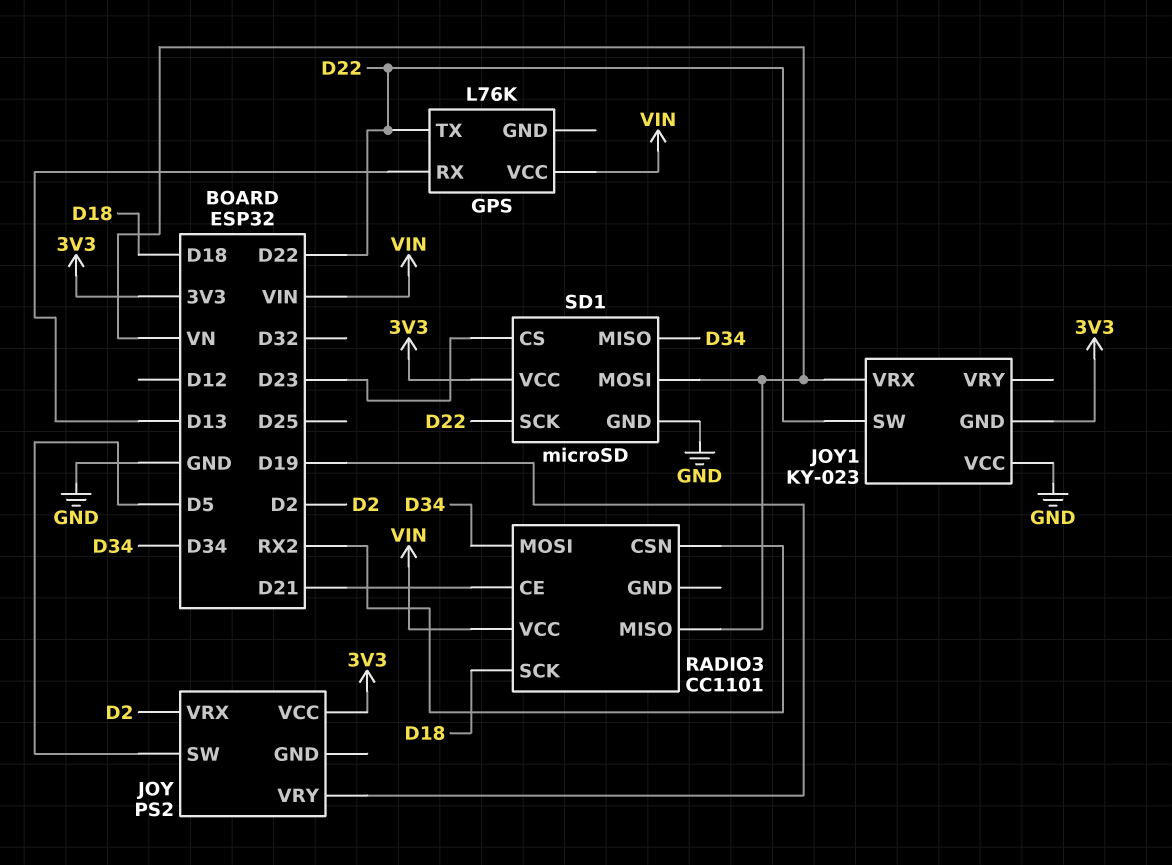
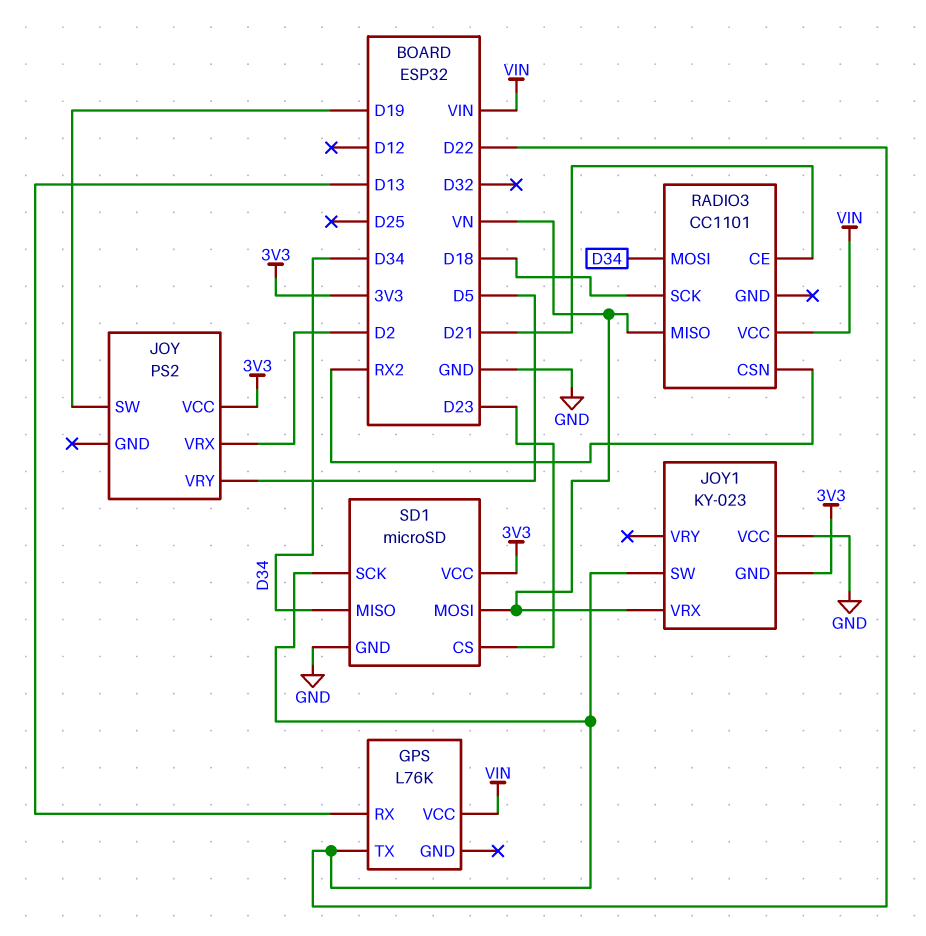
JOY pin SW: D5 -> D19
JOY pin VRY: D19 -> D5

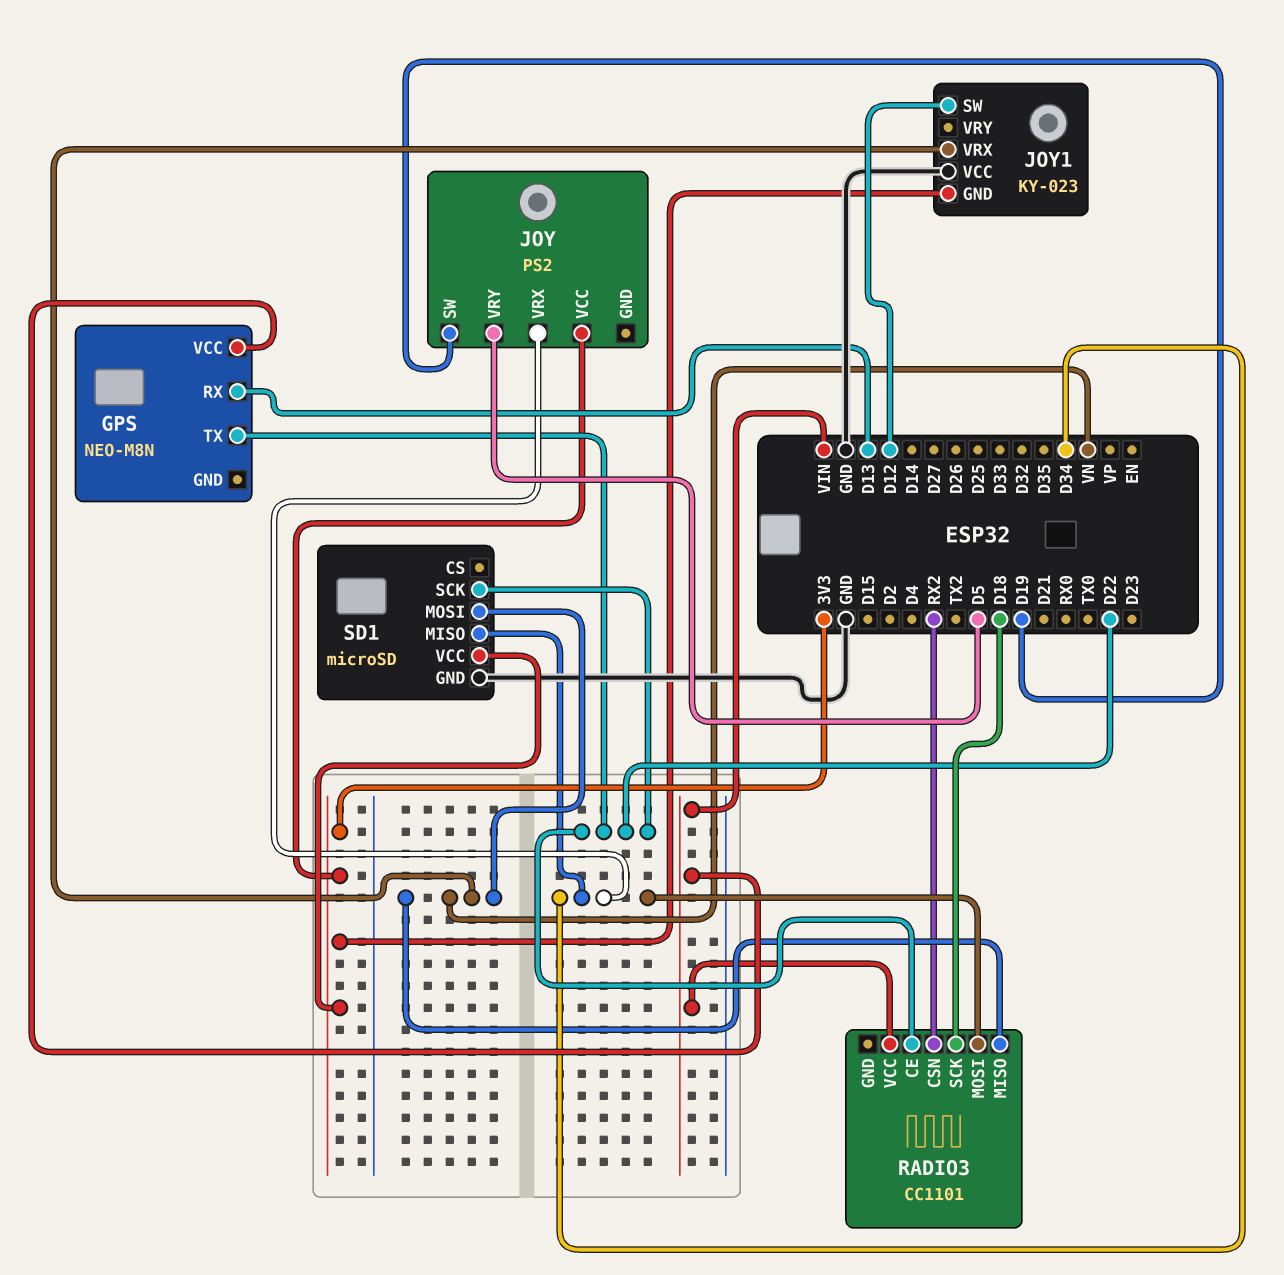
GPS: L76K -> NEO-M8N
JOY pin VRX: D2 -> D34
JOY1 pin SW: D22 -> D12
RADIO3 pin CE: D21 -> D22
SD1 pin CS: D23 -> none

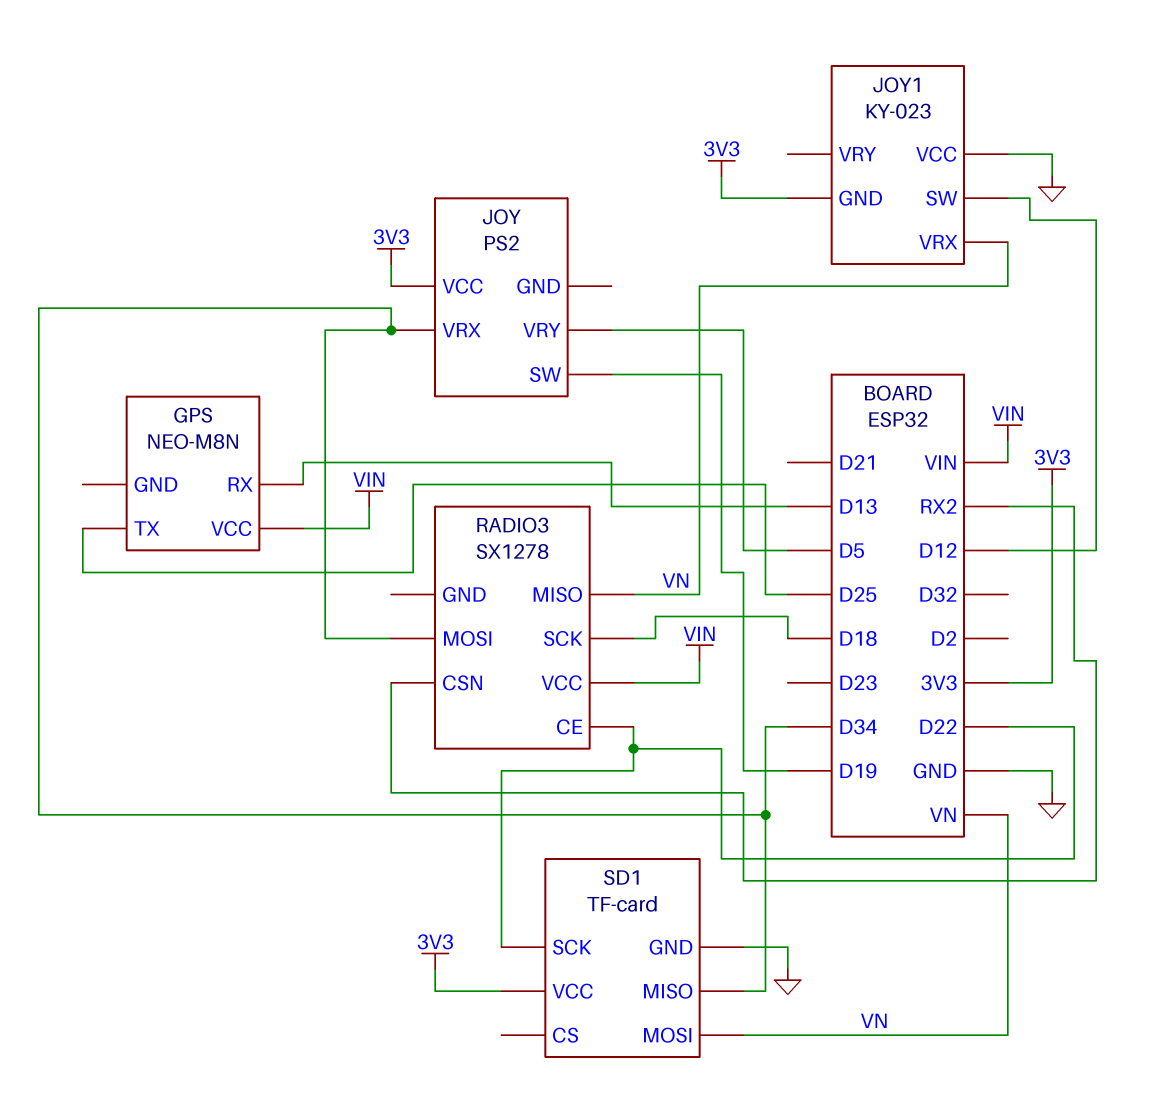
GPS pin TX: D22 -> D25
RADIO3: CC1101 -> SX1278
SD1: microSD -> TF-card

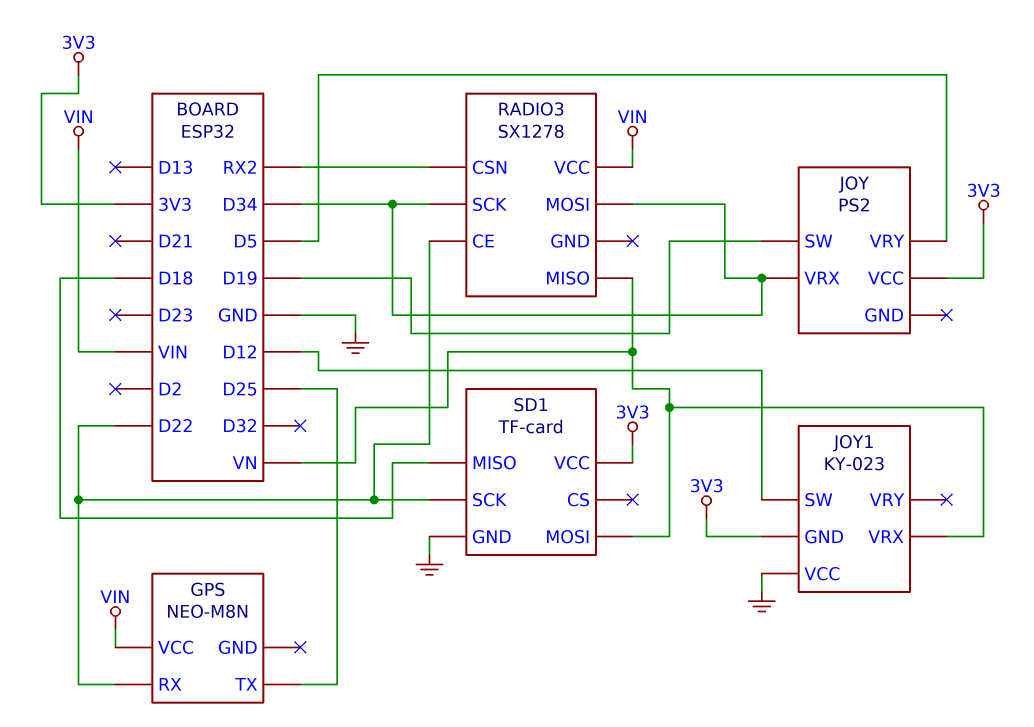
GPS pin RX: D13 -> D22
RADIO3 pin SCK: D18 -> D34
SD1 pin MISO: D34 -> D18

